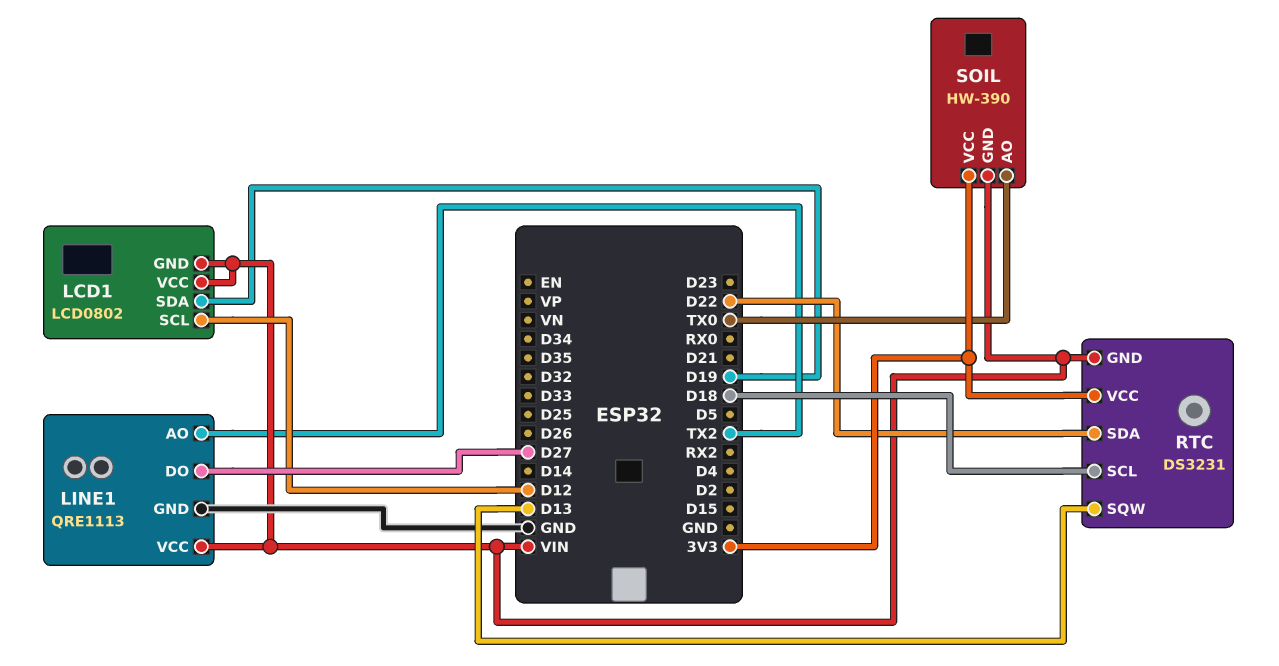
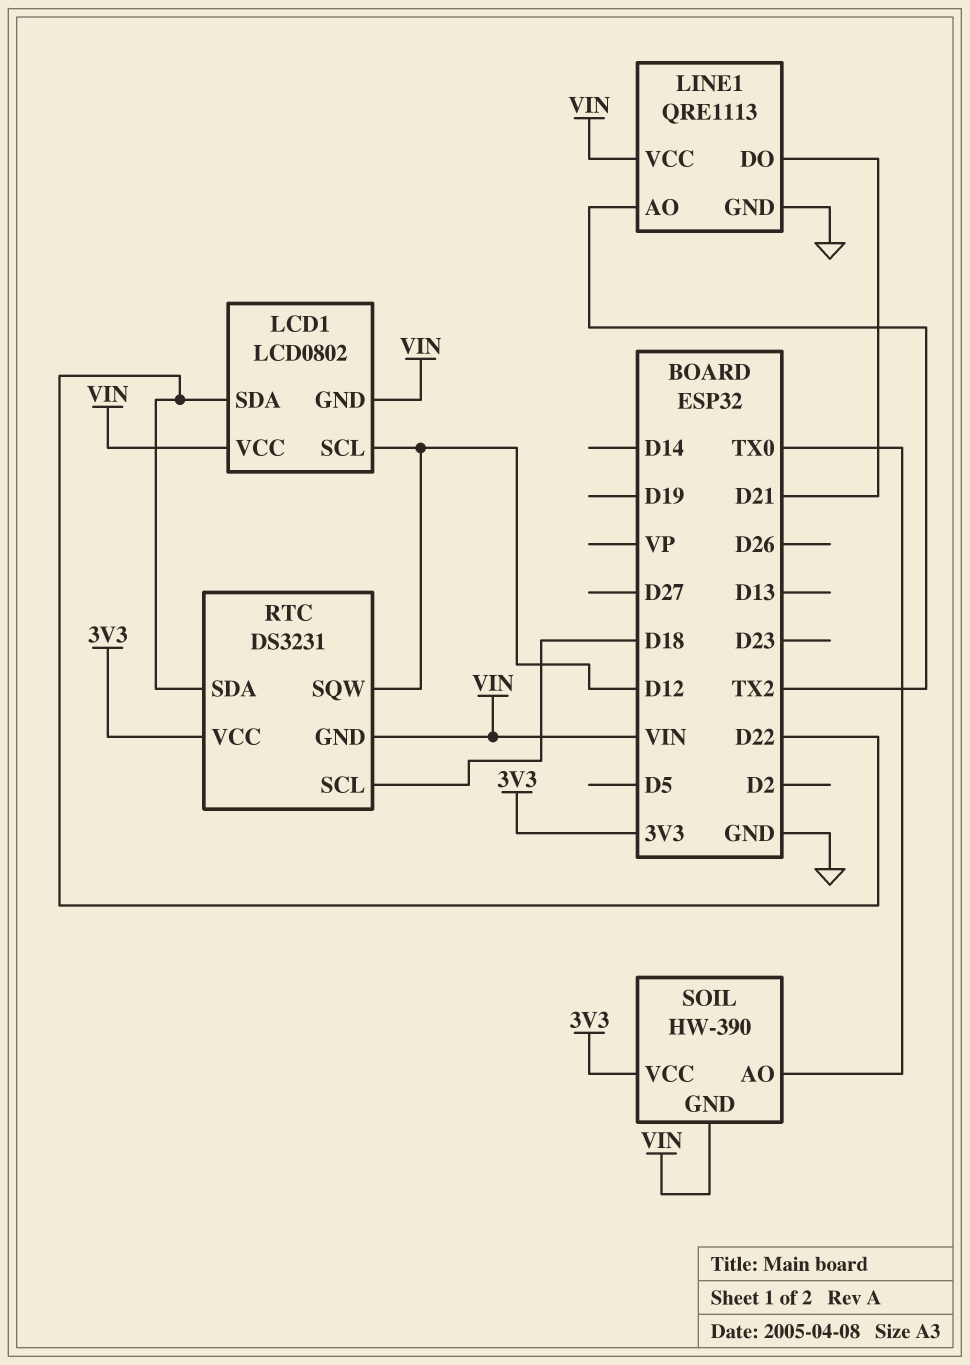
LCD1 pin SDA: D19 -> D22
LINE1 pin DO: D27 -> D21
RTC pin SQW: D13 -> D12

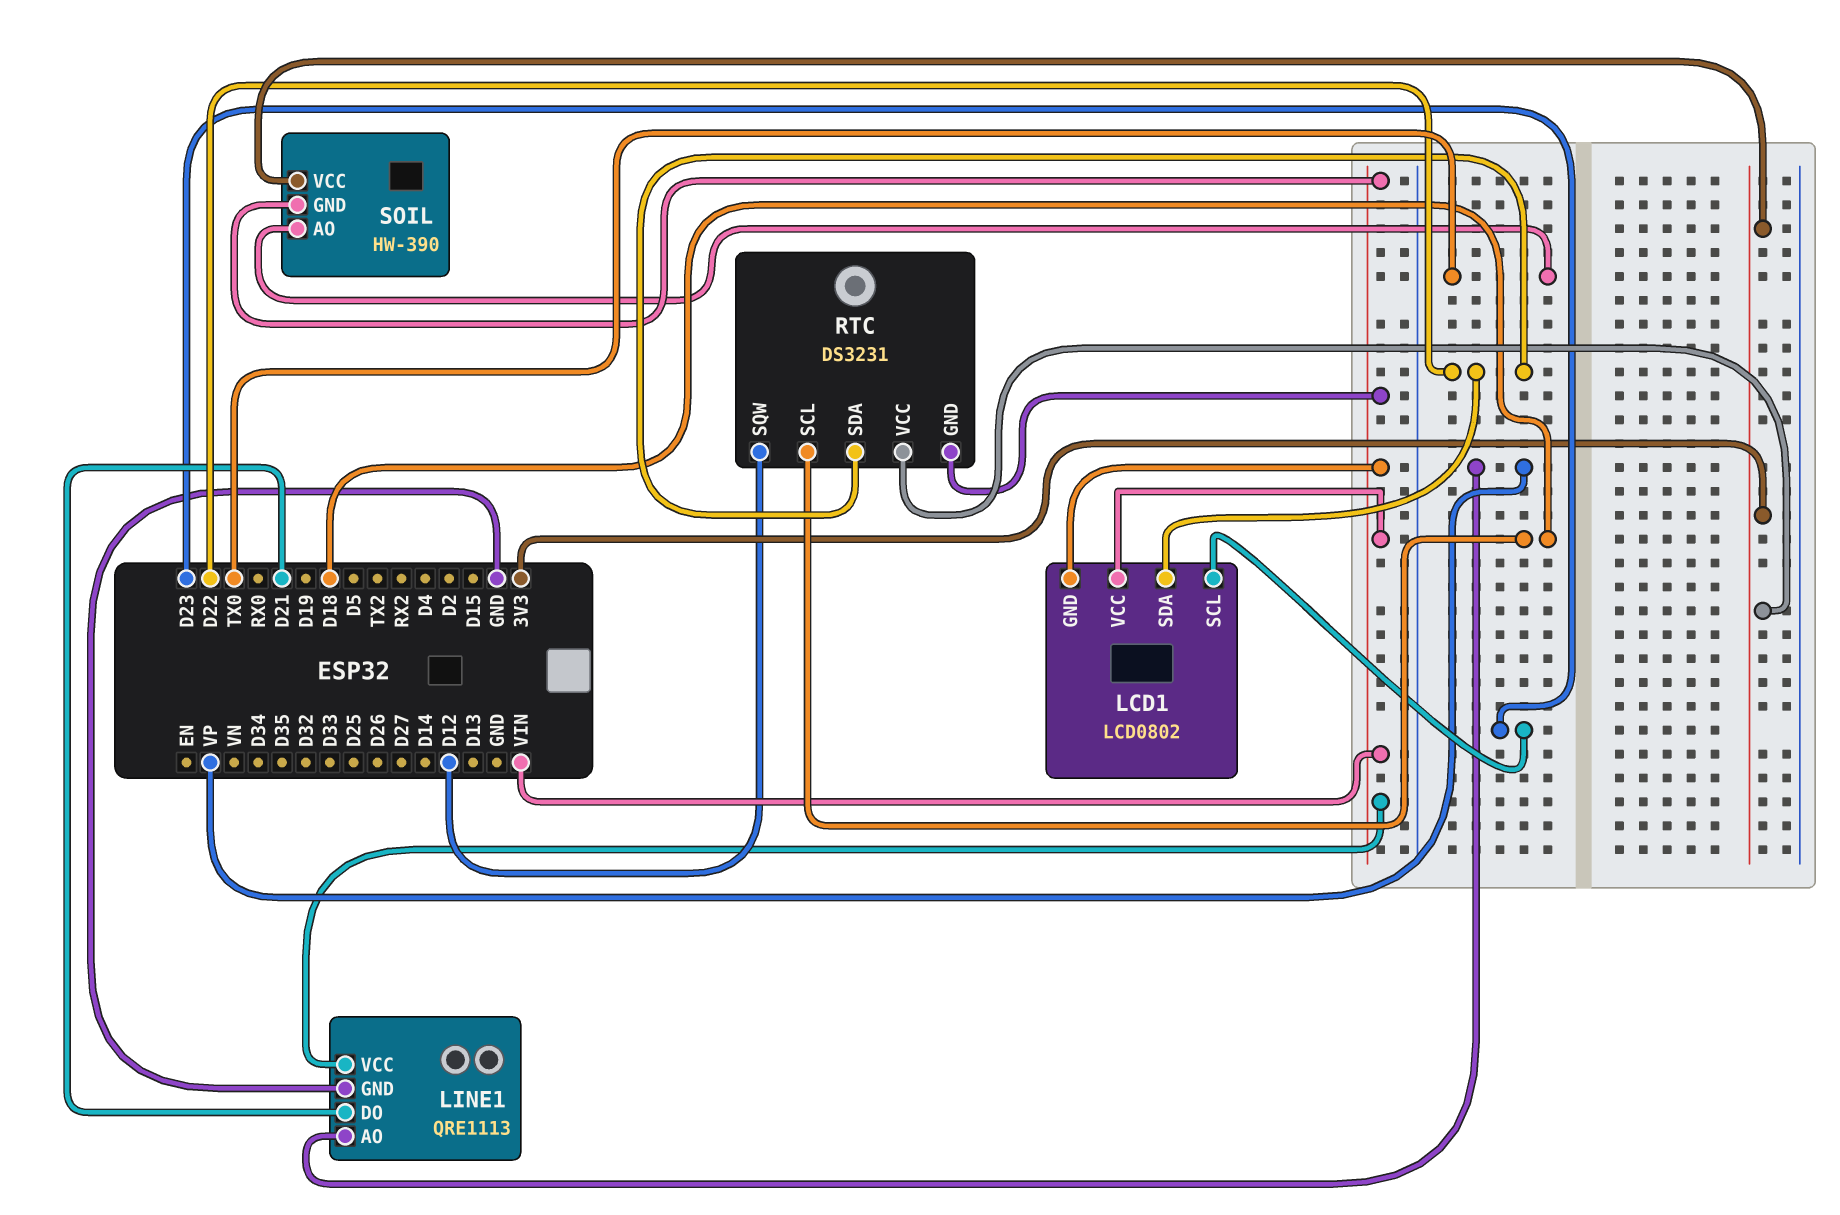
LCD1 pin SCL: D12 -> D23
LINE1 pin AO: TX2 -> VP

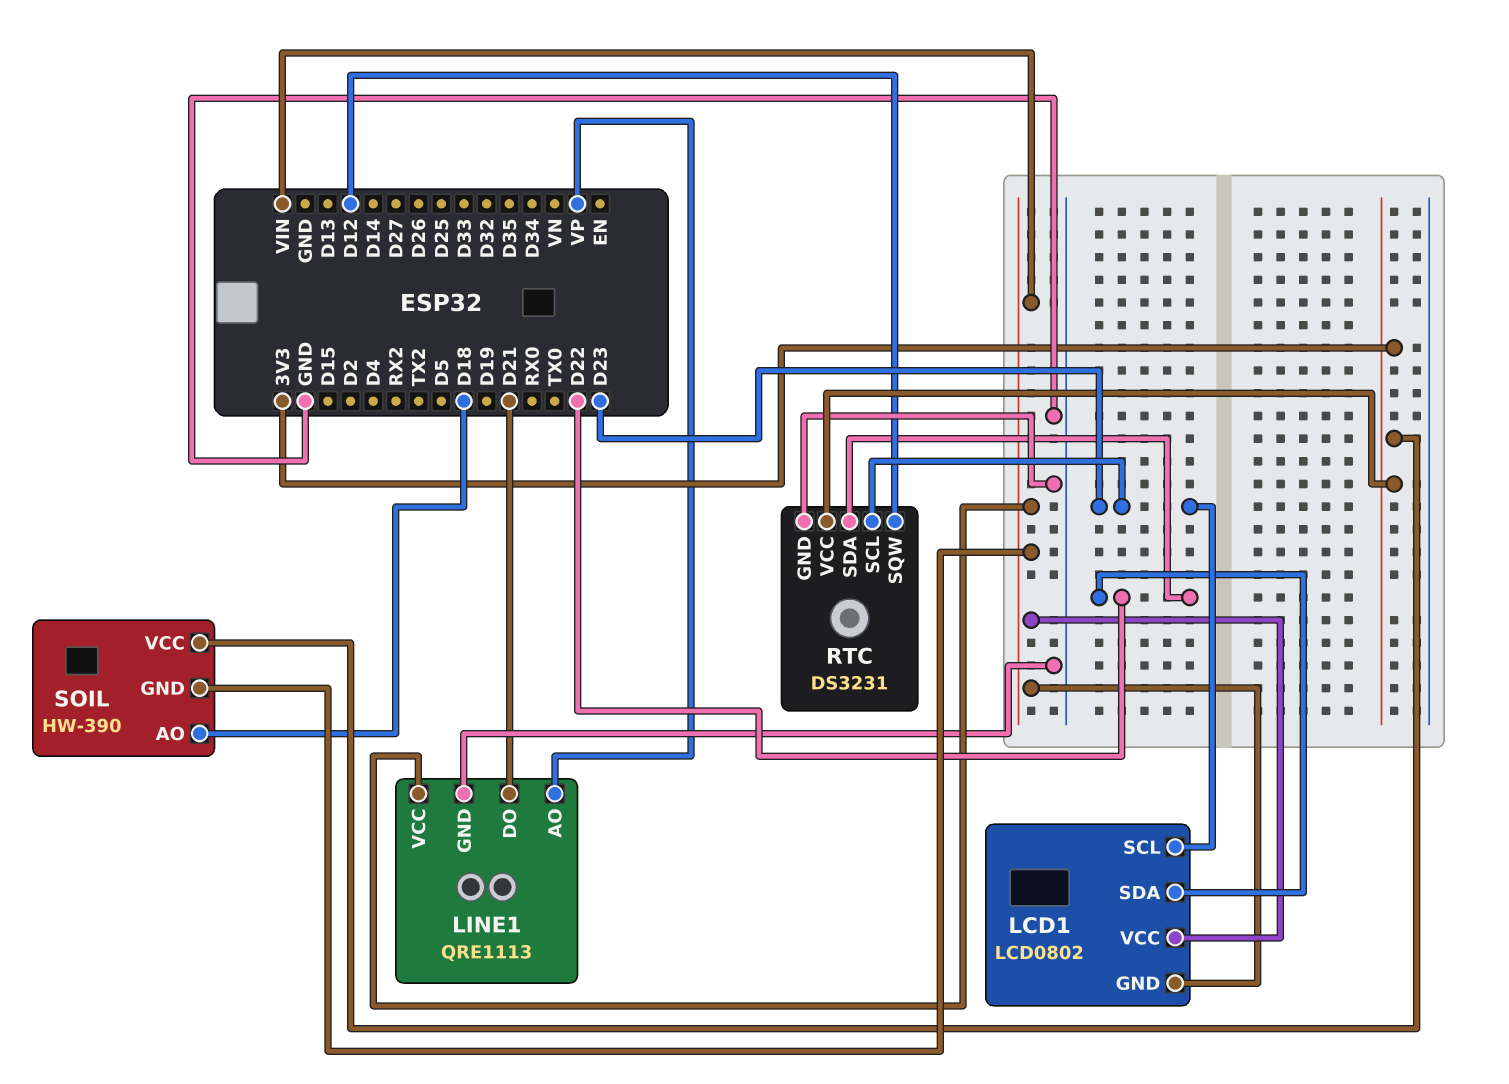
RTC pin GND: VIN -> GND
RTC pin SCL: D18 -> D23
SOIL pin AO: TX0 -> D18

